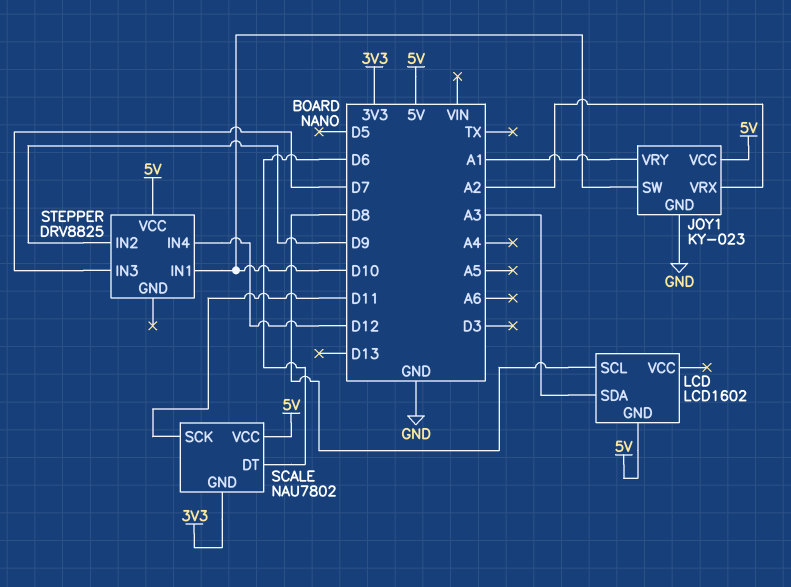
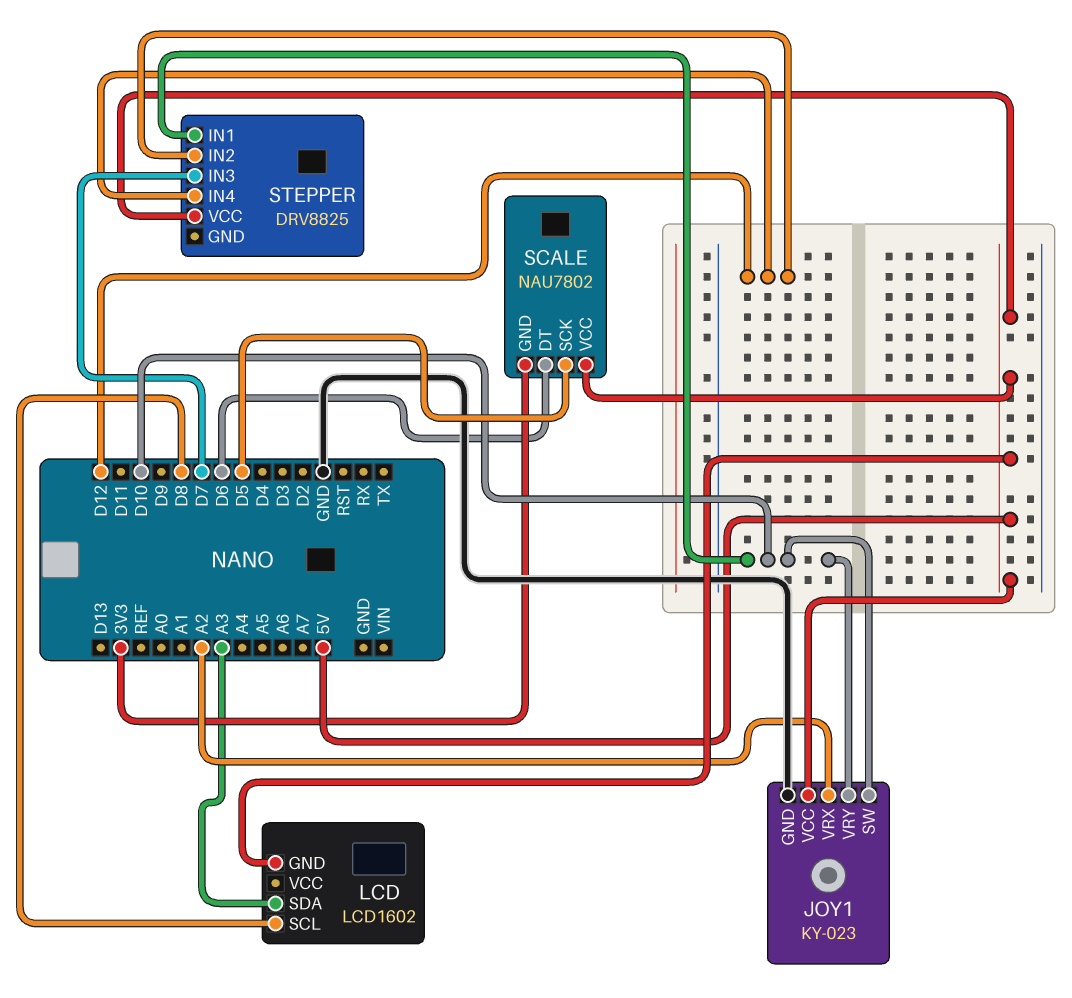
JOY1 pin VRY: A1 -> D10
SCALE pin SCK: D11 -> D5
STEPPER pin IN2: D9 -> D12

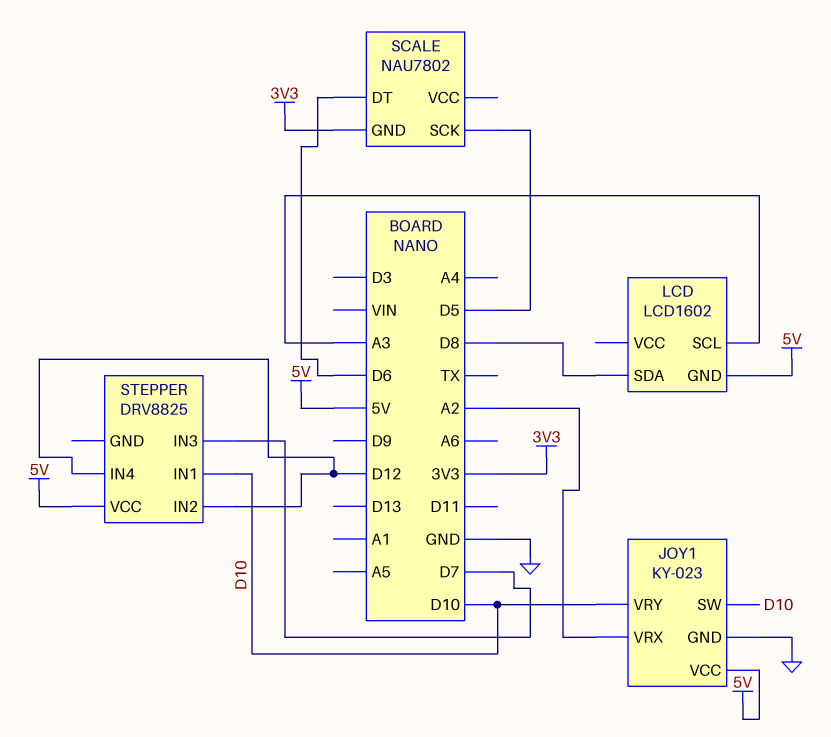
LCD pin SCL: D8 -> A3
LCD pin SDA: A3 -> D8
SCALE pin VCC: 5V -> none

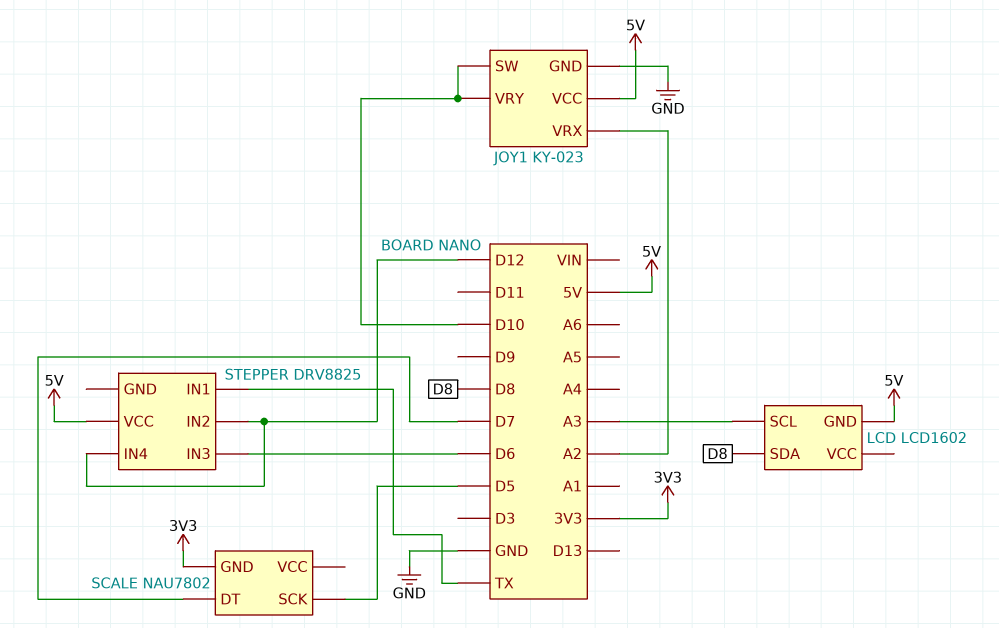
SCALE pin DT: D6 -> D7
STEPPER pin IN1: D10 -> TX
STEPPER pin IN3: D7 -> D6

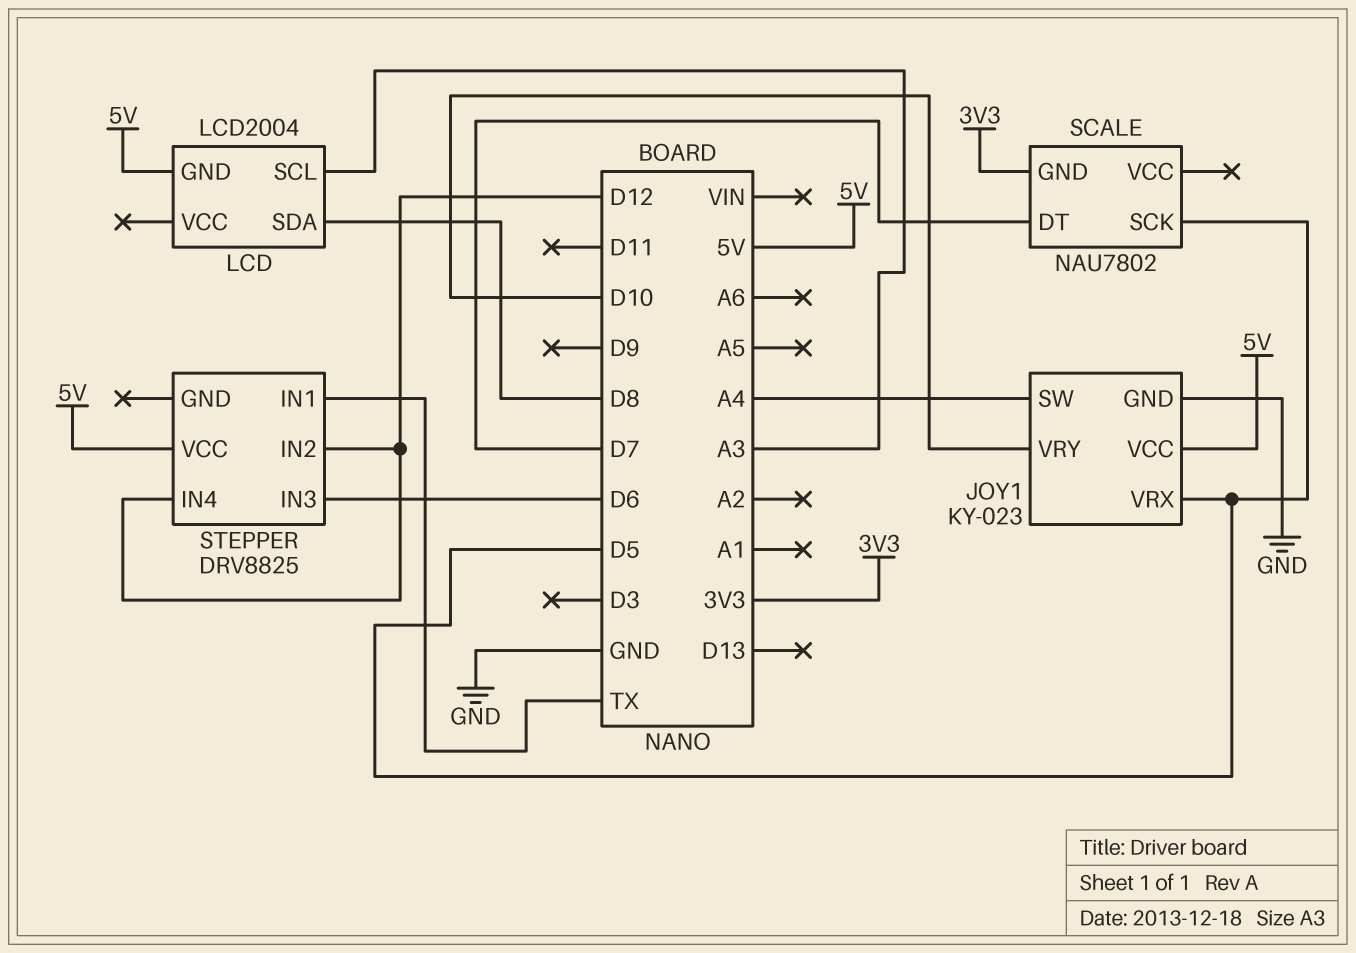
JOY1 pin SW: D10 -> A4
JOY1 pin VRX: A2 -> D5
LCD: LCD1602 -> LCD2004

